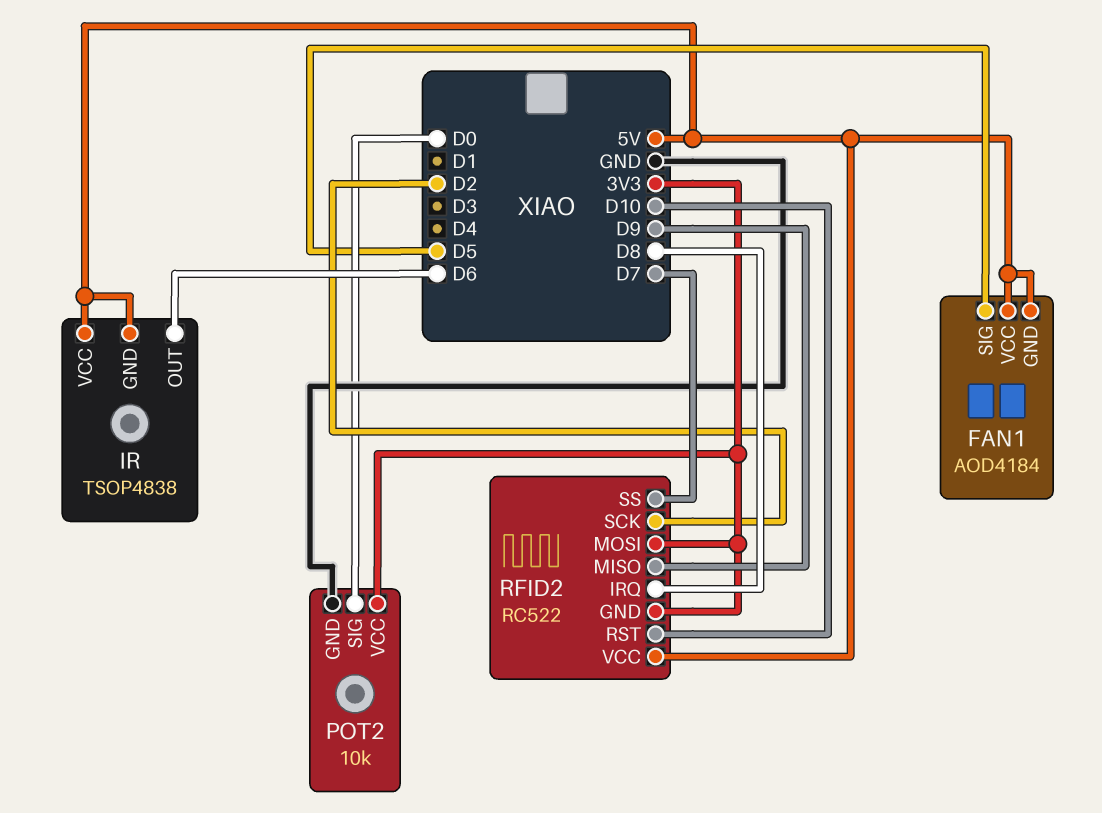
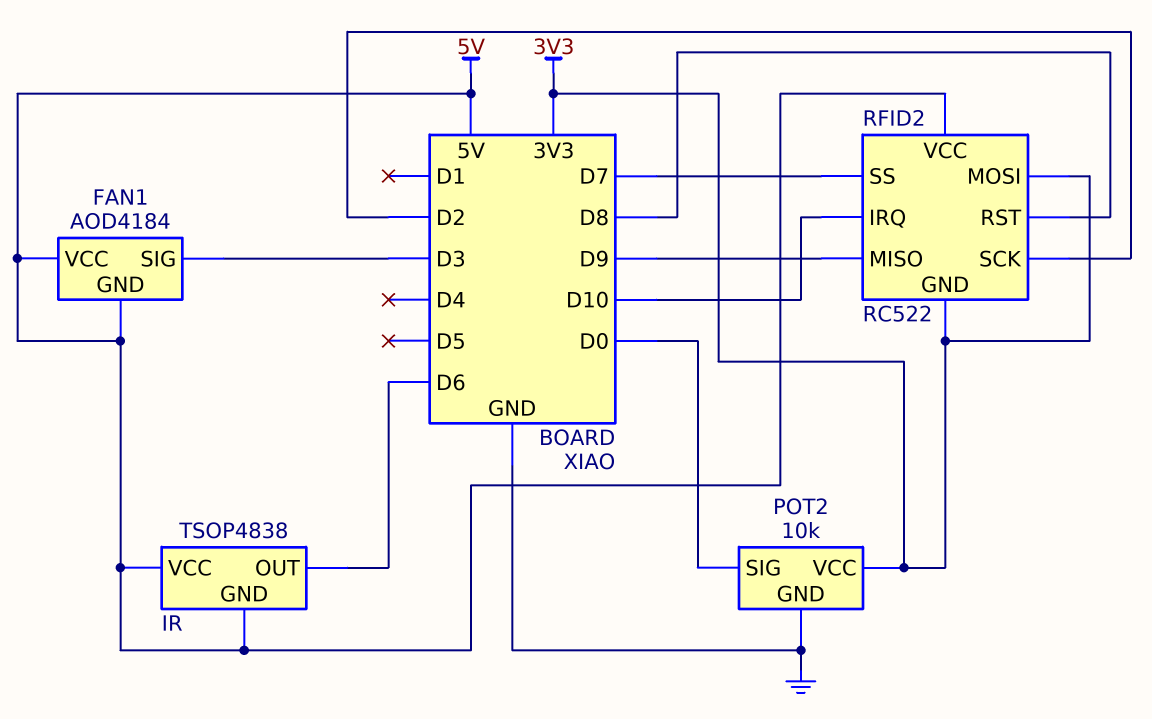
FAN1 pin SIG: D5 -> D3
RFID2 pin IRQ: D8 -> D10
RFID2 pin RST: D10 -> D8

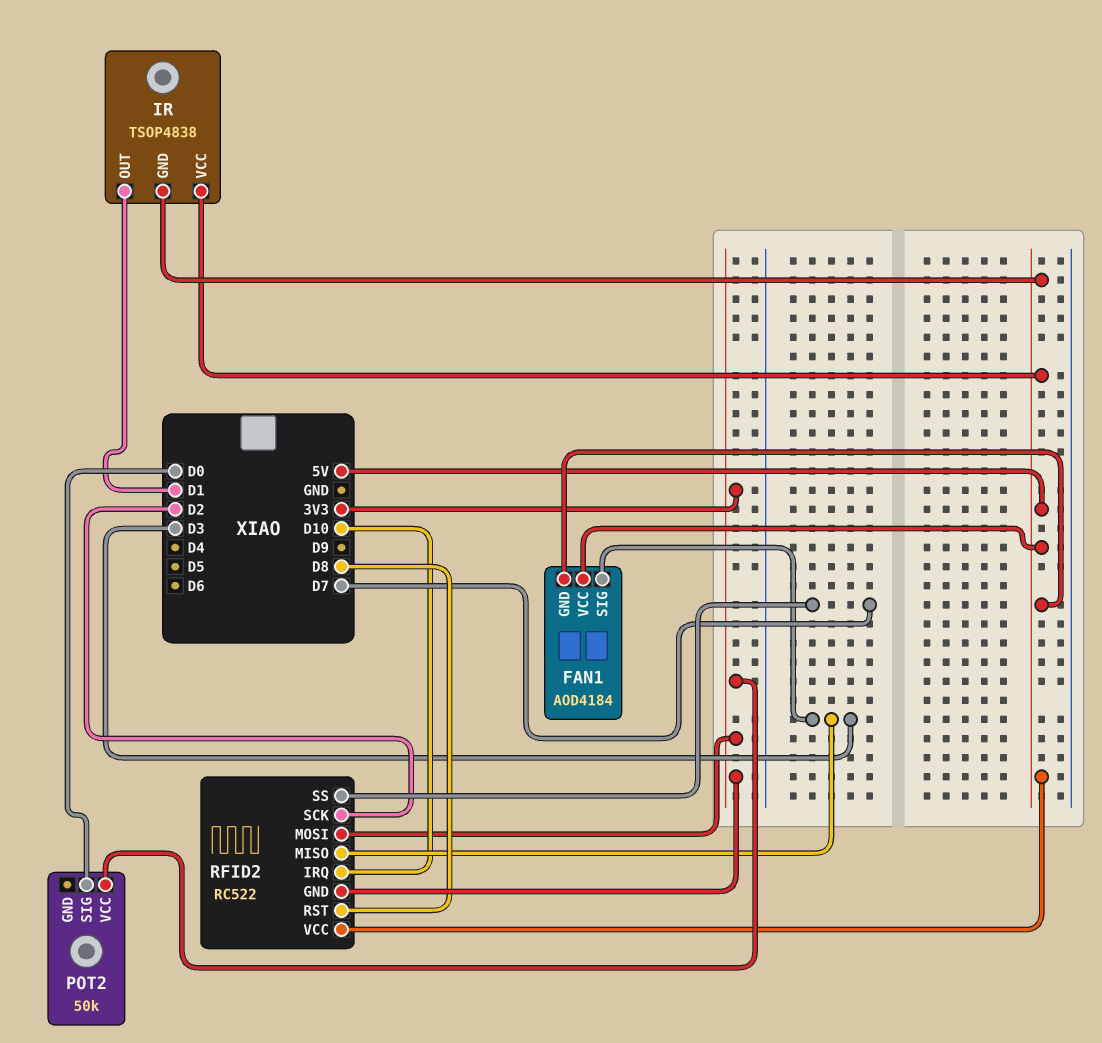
IR pin OUT: D6 -> D1
POT2: 10k -> 50k
POT2 pin GND: GND -> none
RFID2 pin MISO: D9 -> D3

